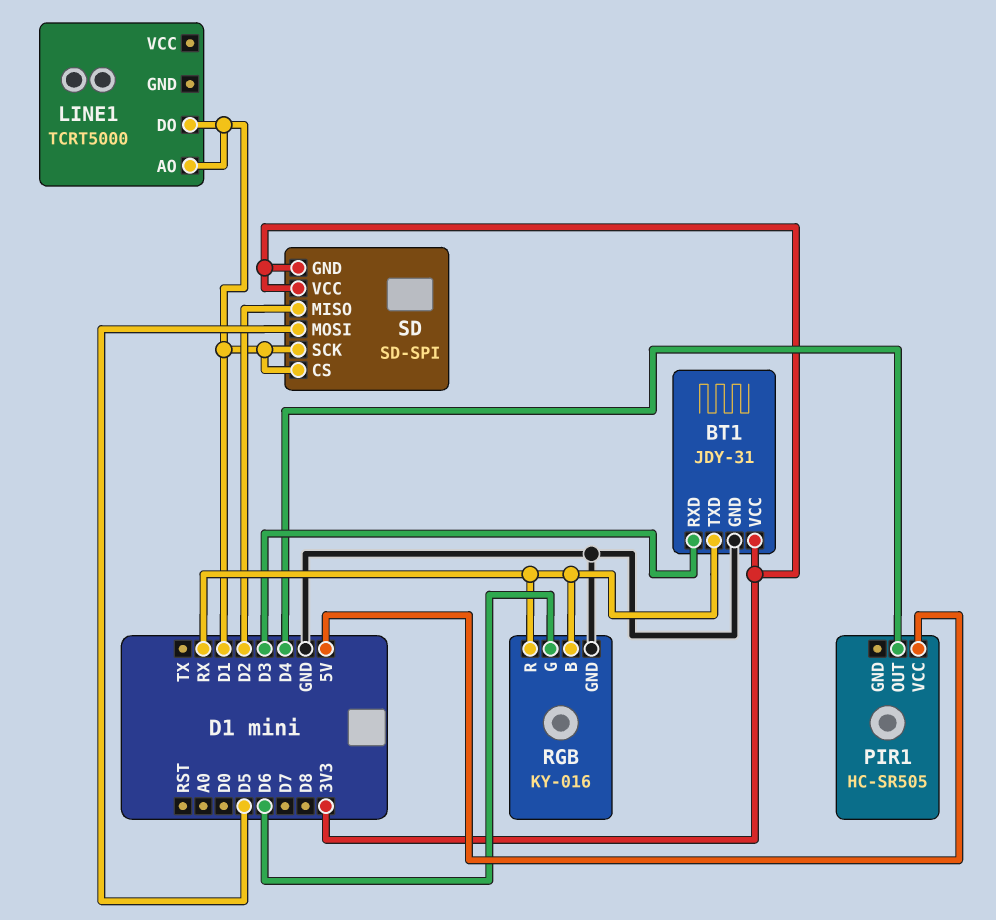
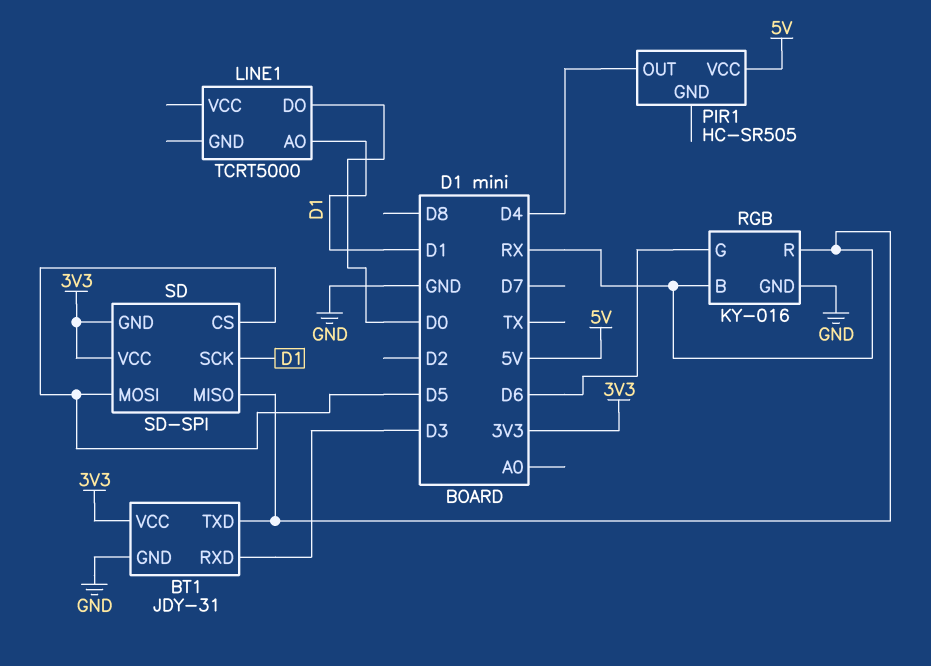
LINE1 pin DO: D1 -> D0
SD pin CS: D1 -> D5
SD pin MISO: D2 -> RX

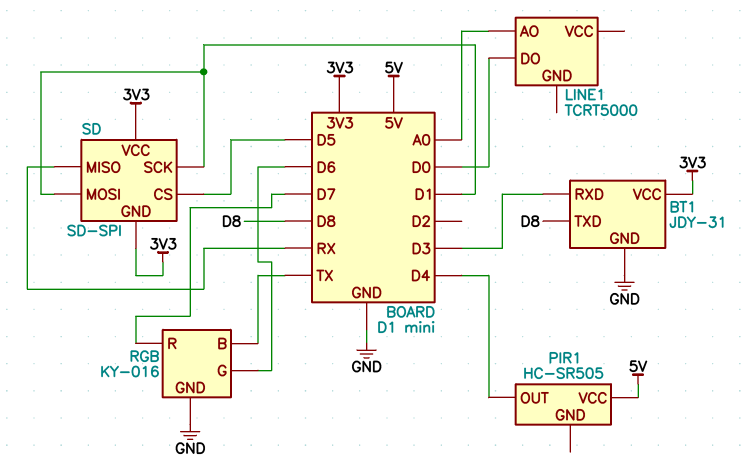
BT1 pin TXD: RX -> D8
LINE1 pin AO: D1 -> A0
RGB pin B: RX -> TX
RGB pin R: RX -> D7
SD pin MOSI: D5 -> D1

